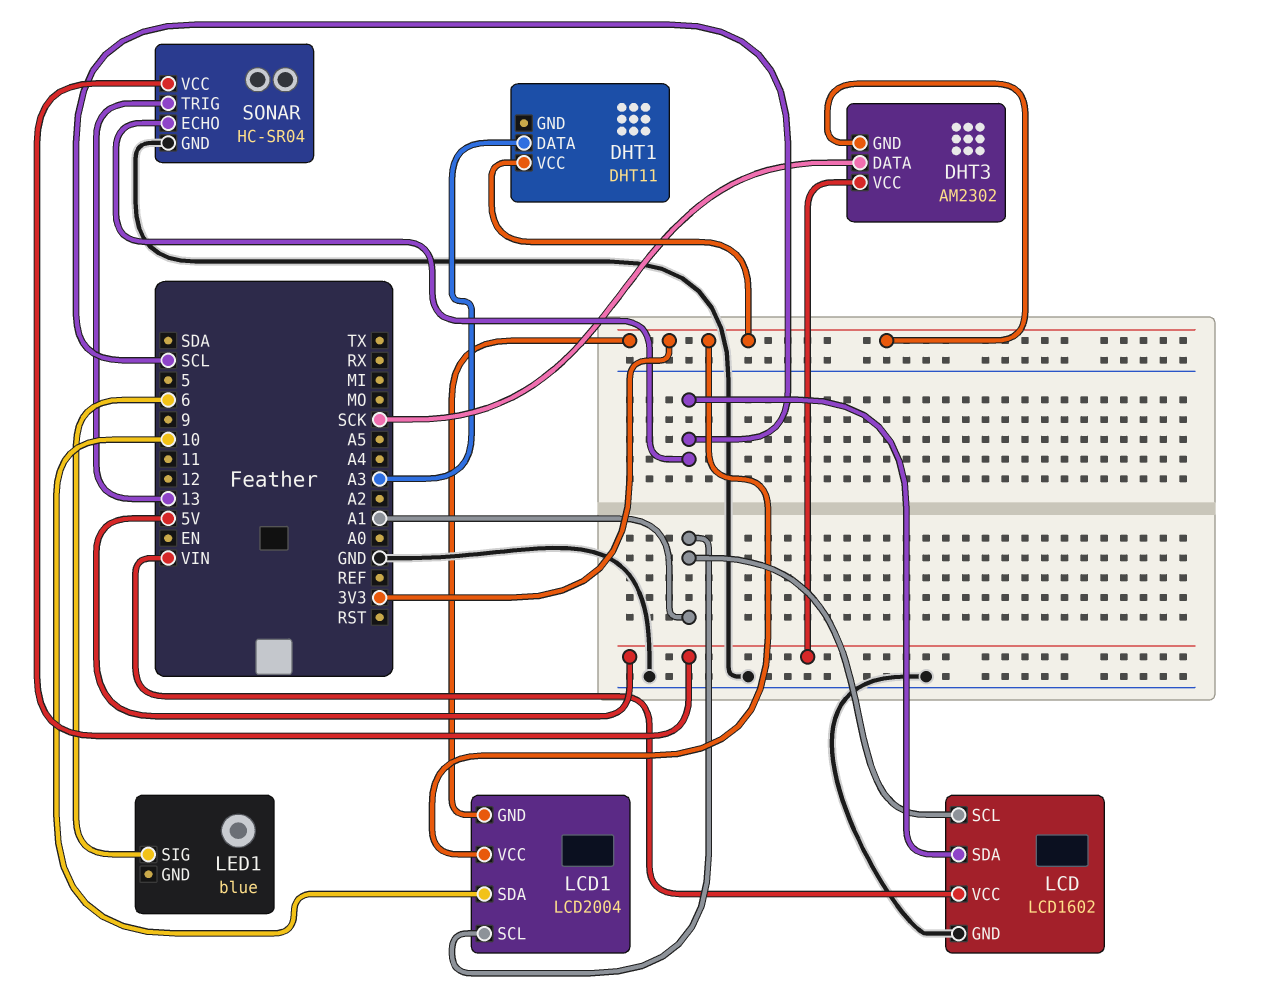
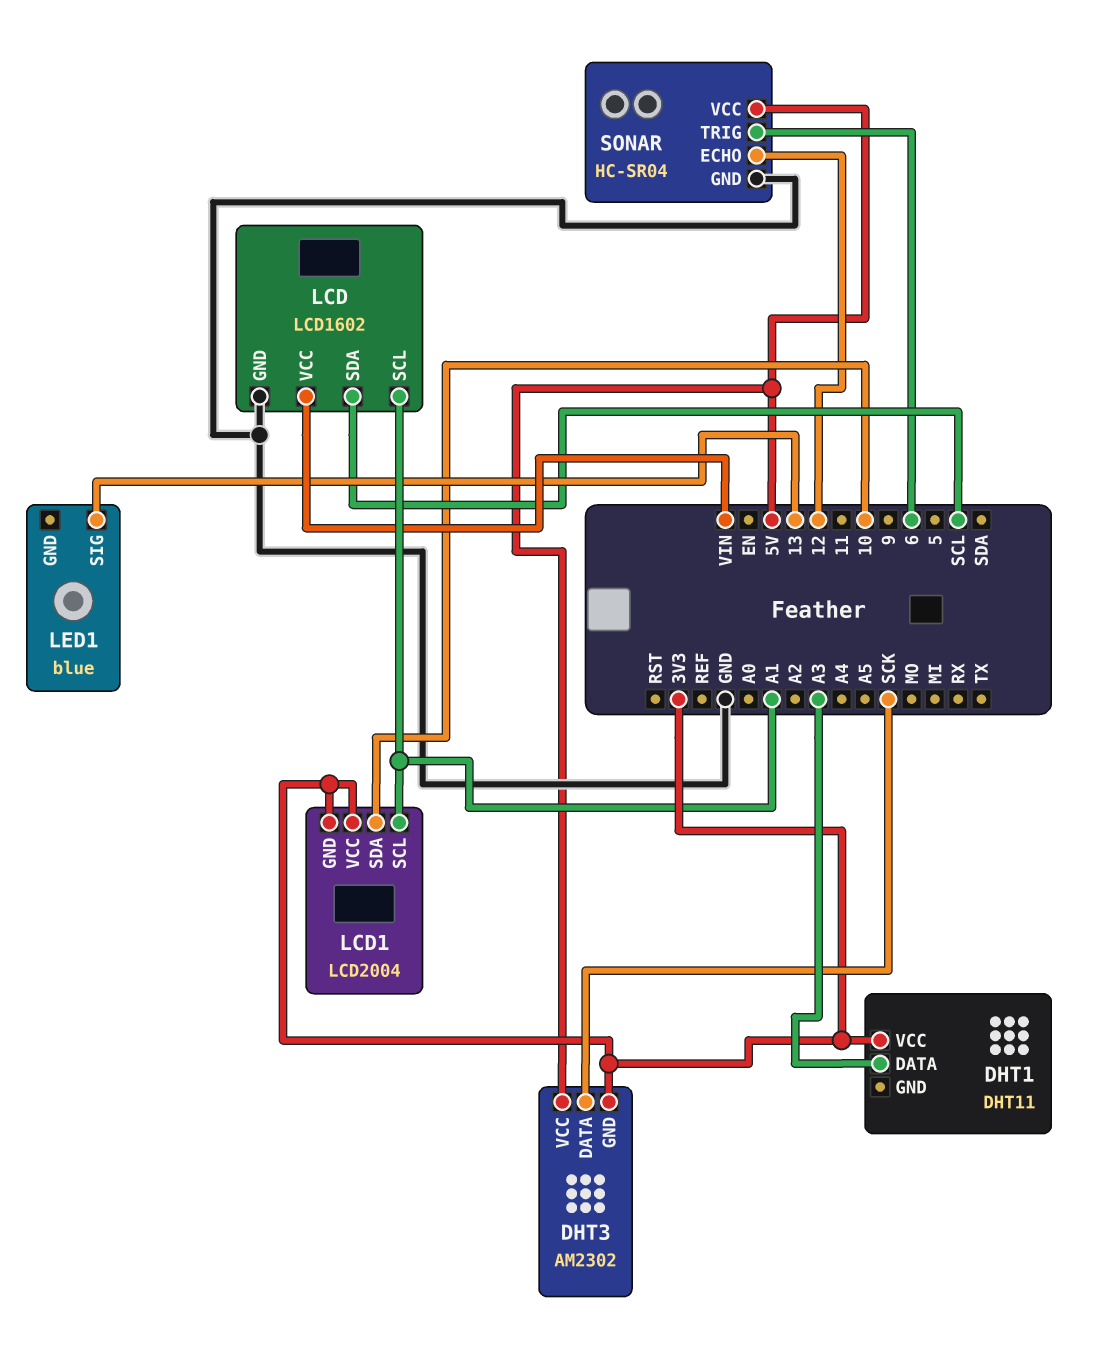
LED1 pin SIG: 6 -> 13
SONAR pin ECHO: SCL -> 12
SONAR pin TRIG: 13 -> 6

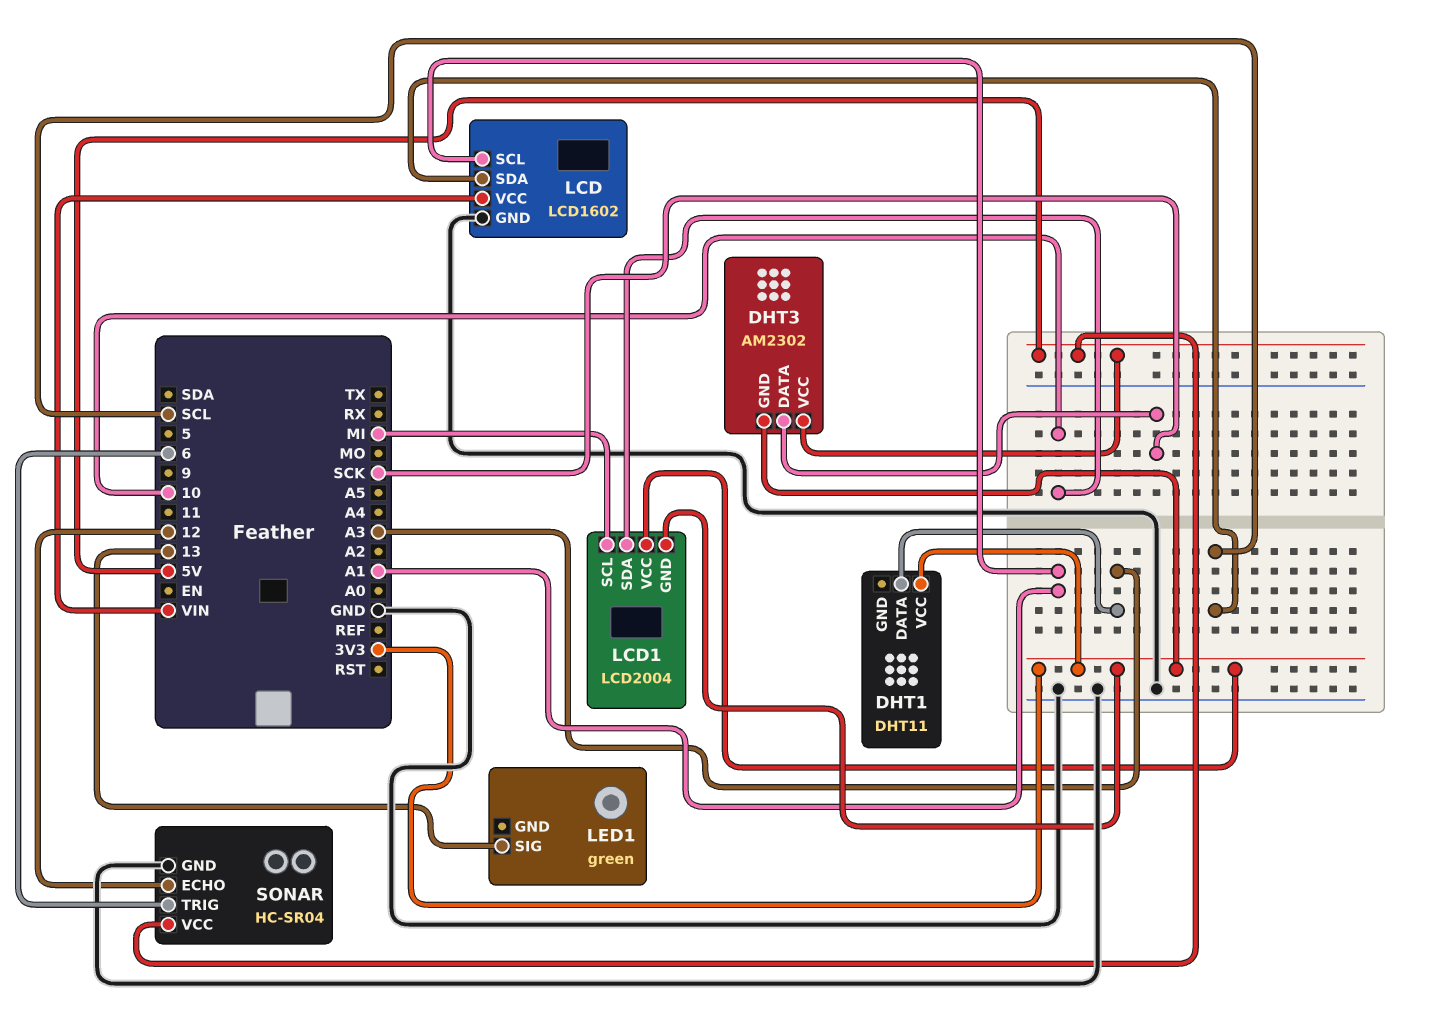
LCD1 pin SCL: A1 -> MI
LED1: blue -> green

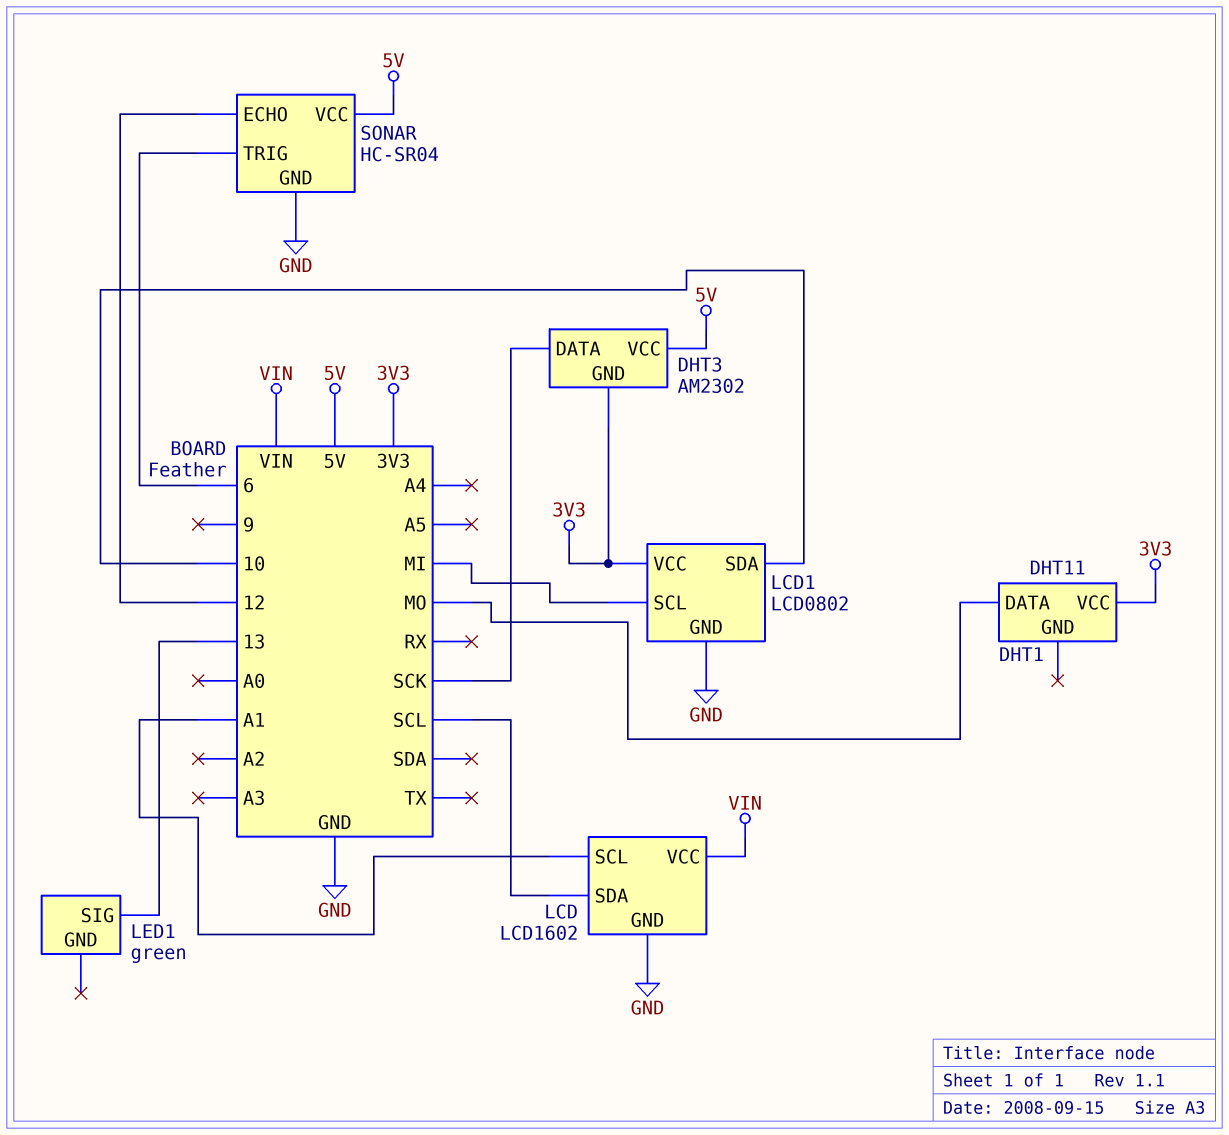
DHT1 pin DATA: A3 -> MO
LCD1: LCD2004 -> LCD0802
LCD1 pin GND: 3V3 -> GND

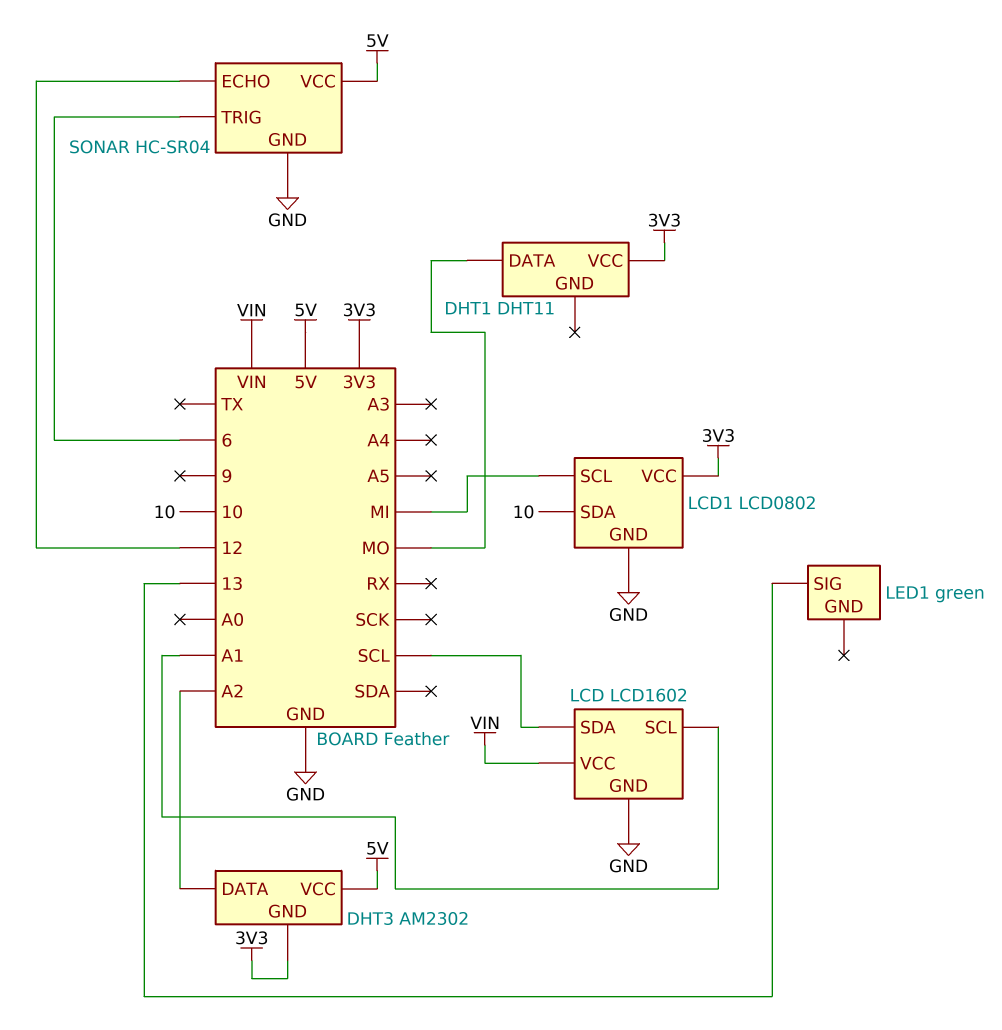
DHT3 pin DATA: SCK -> A2

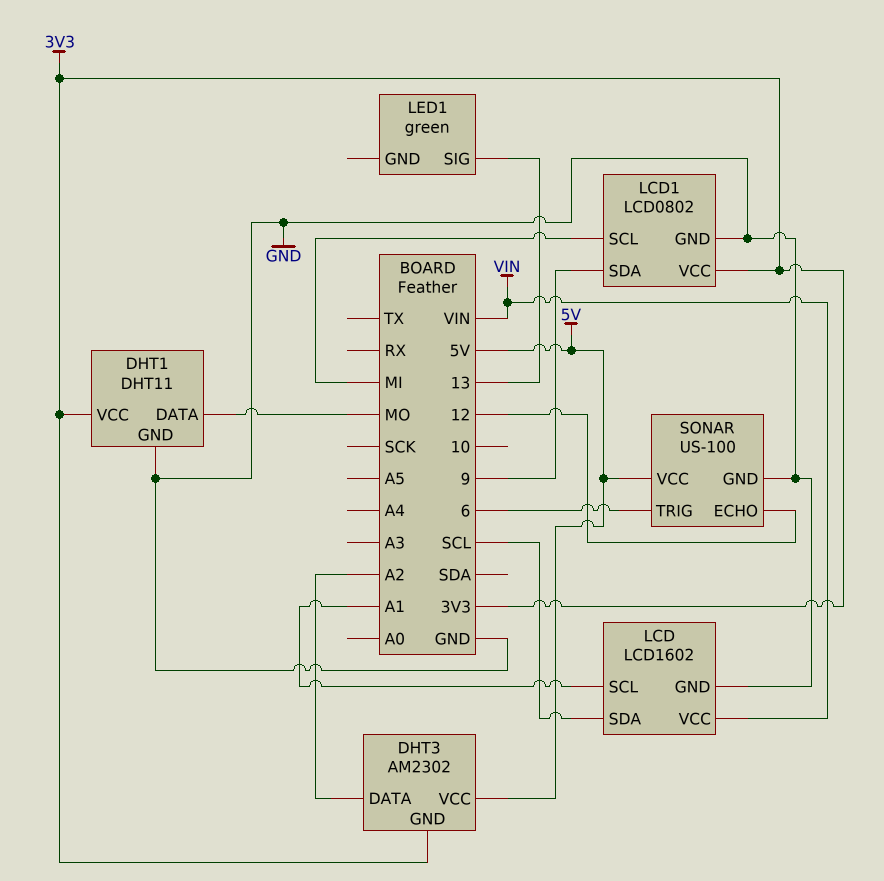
DHT1 pin GND: none -> GND
LCD1 pin SDA: 10 -> 9
SONAR: HC-SR04 -> US-100

